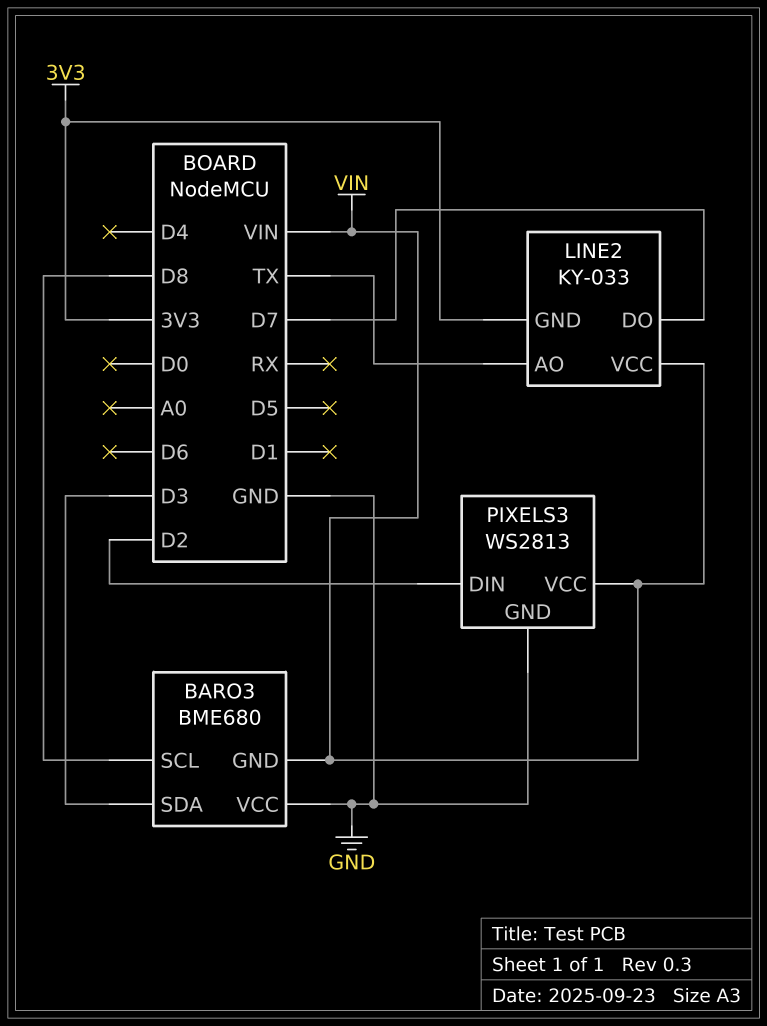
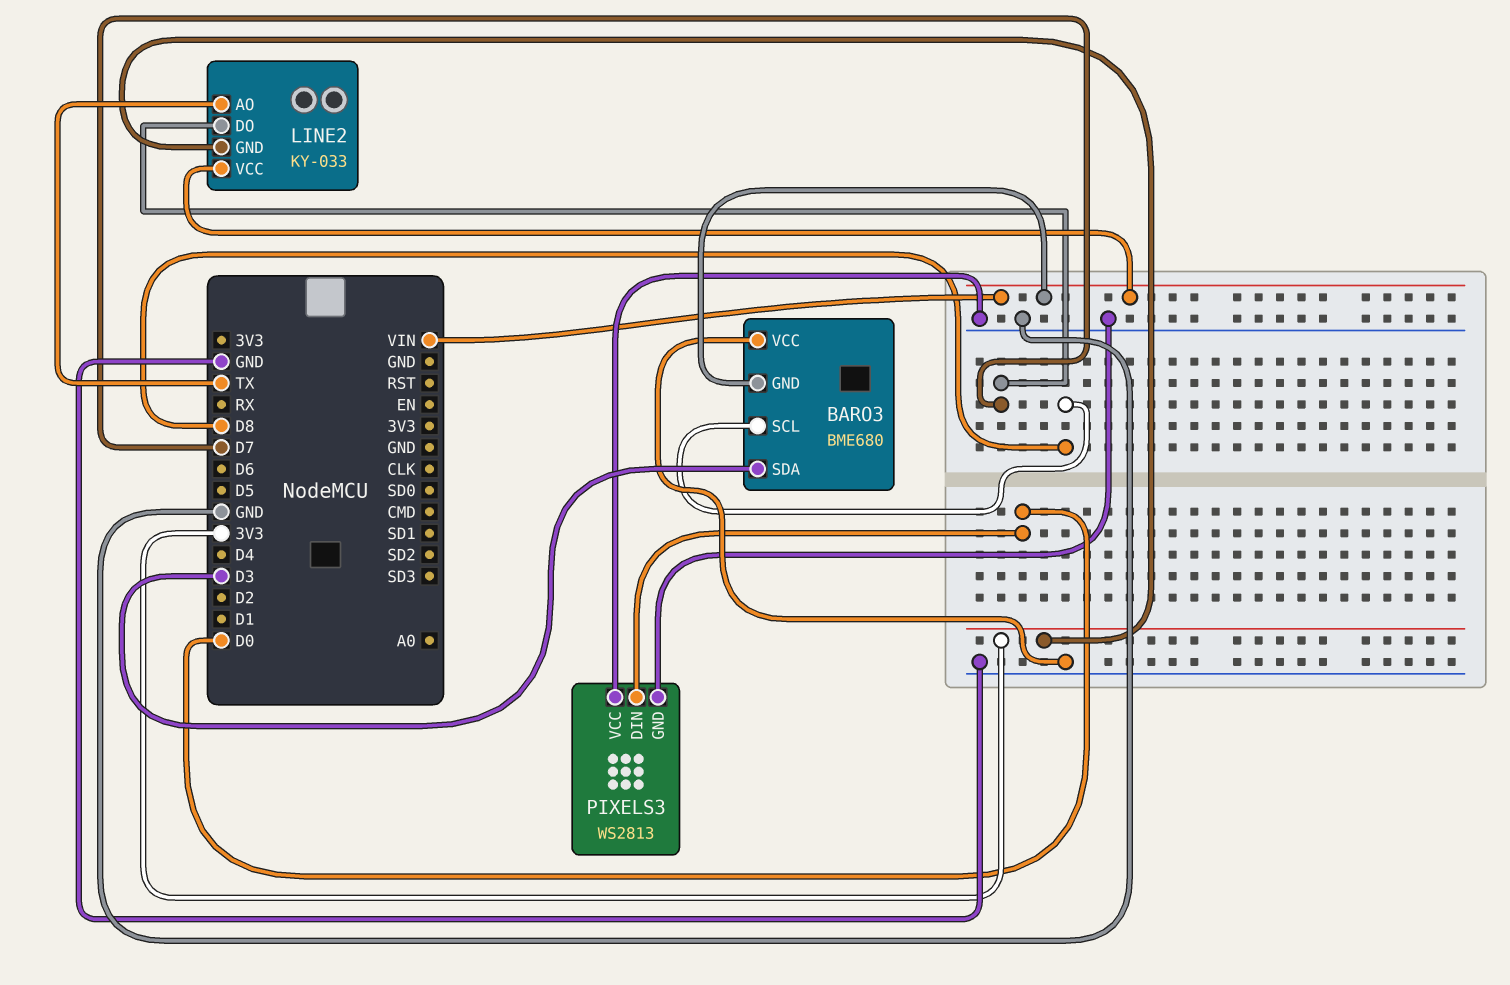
PIXELS3 pin DIN: D2 -> D0
PIXELS3 pin VCC: VIN -> GND

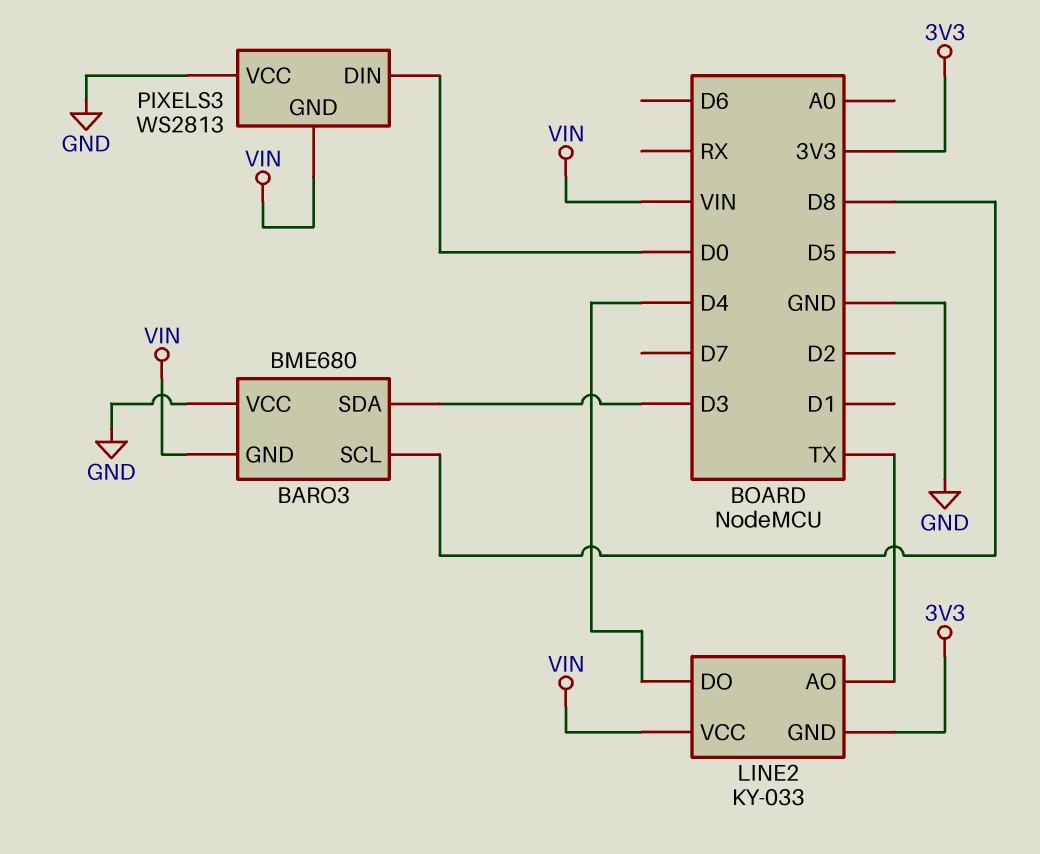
LINE2 pin DO: D7 -> D4
PIXELS3 pin GND: GND -> VIN

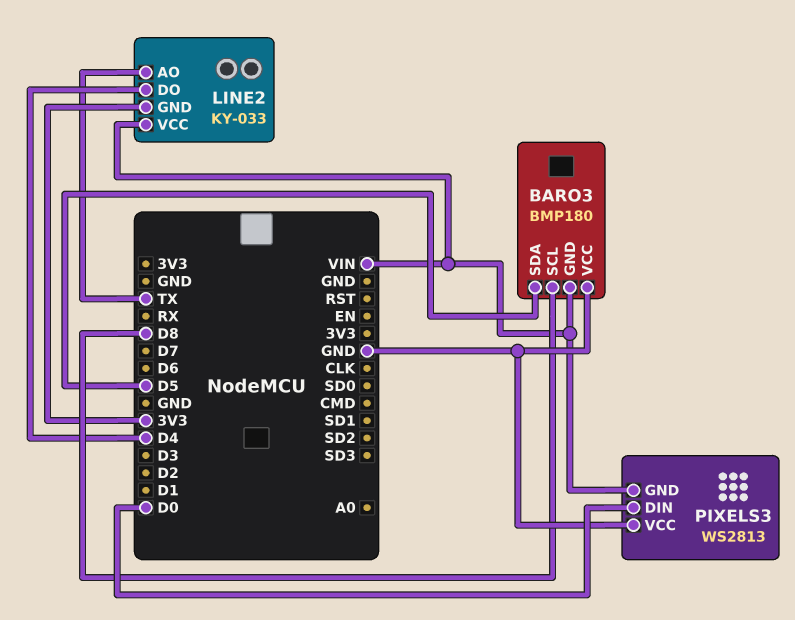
BARO3: BME680 -> BMP180
BARO3 pin SDA: D3 -> D5

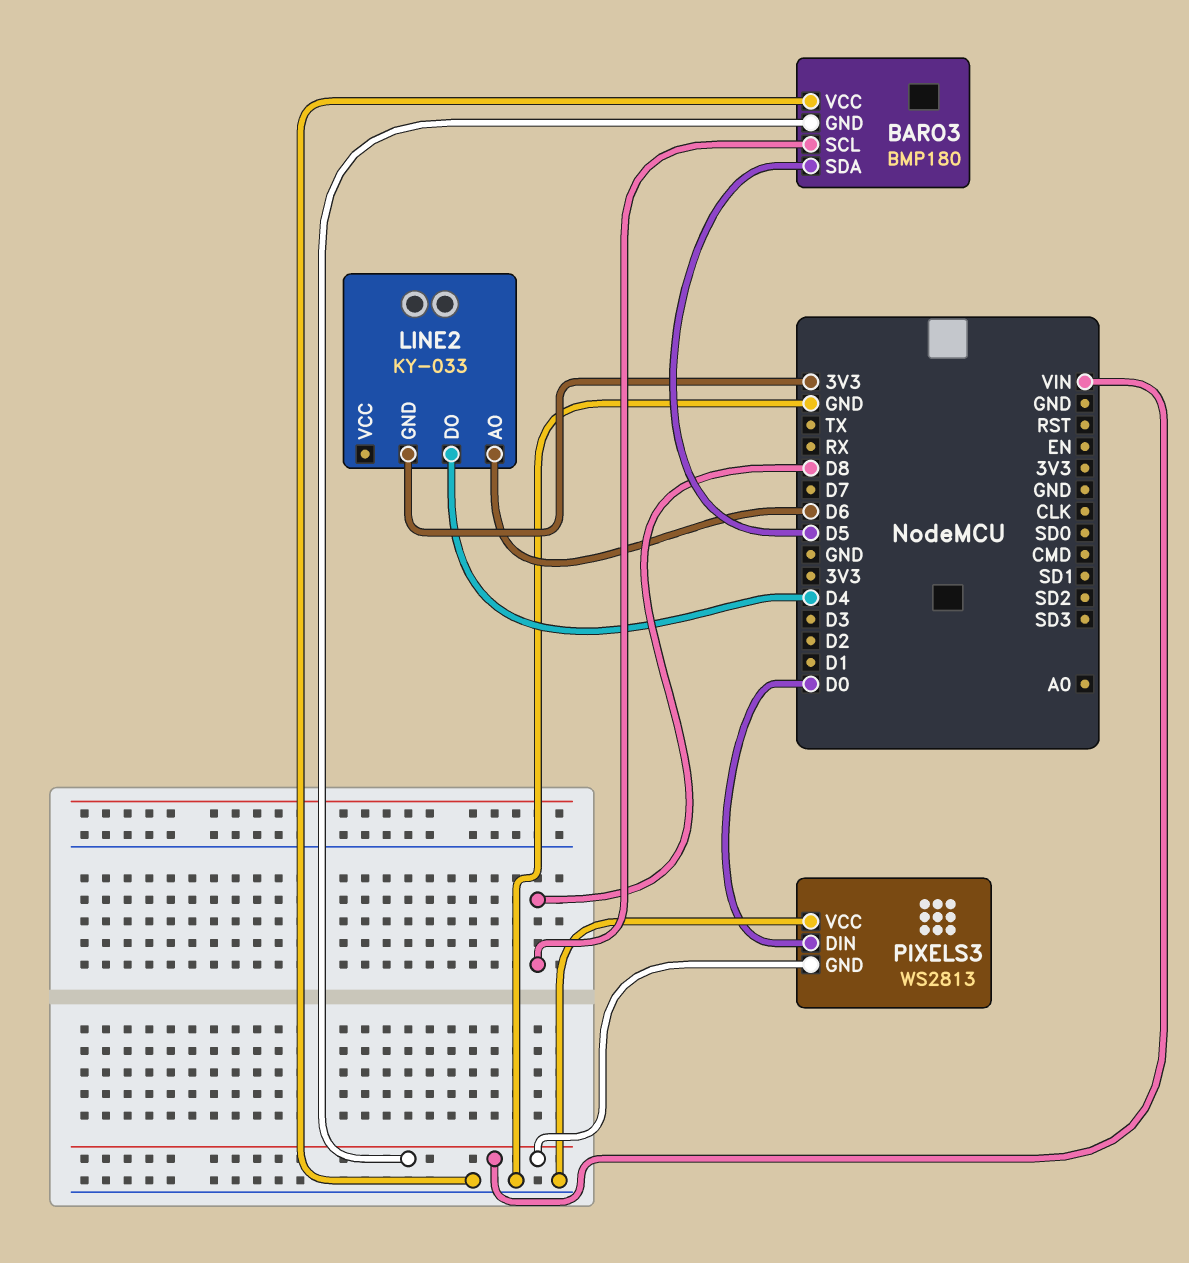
LINE2 pin AO: TX -> D6
LINE2 pin VCC: VIN -> none

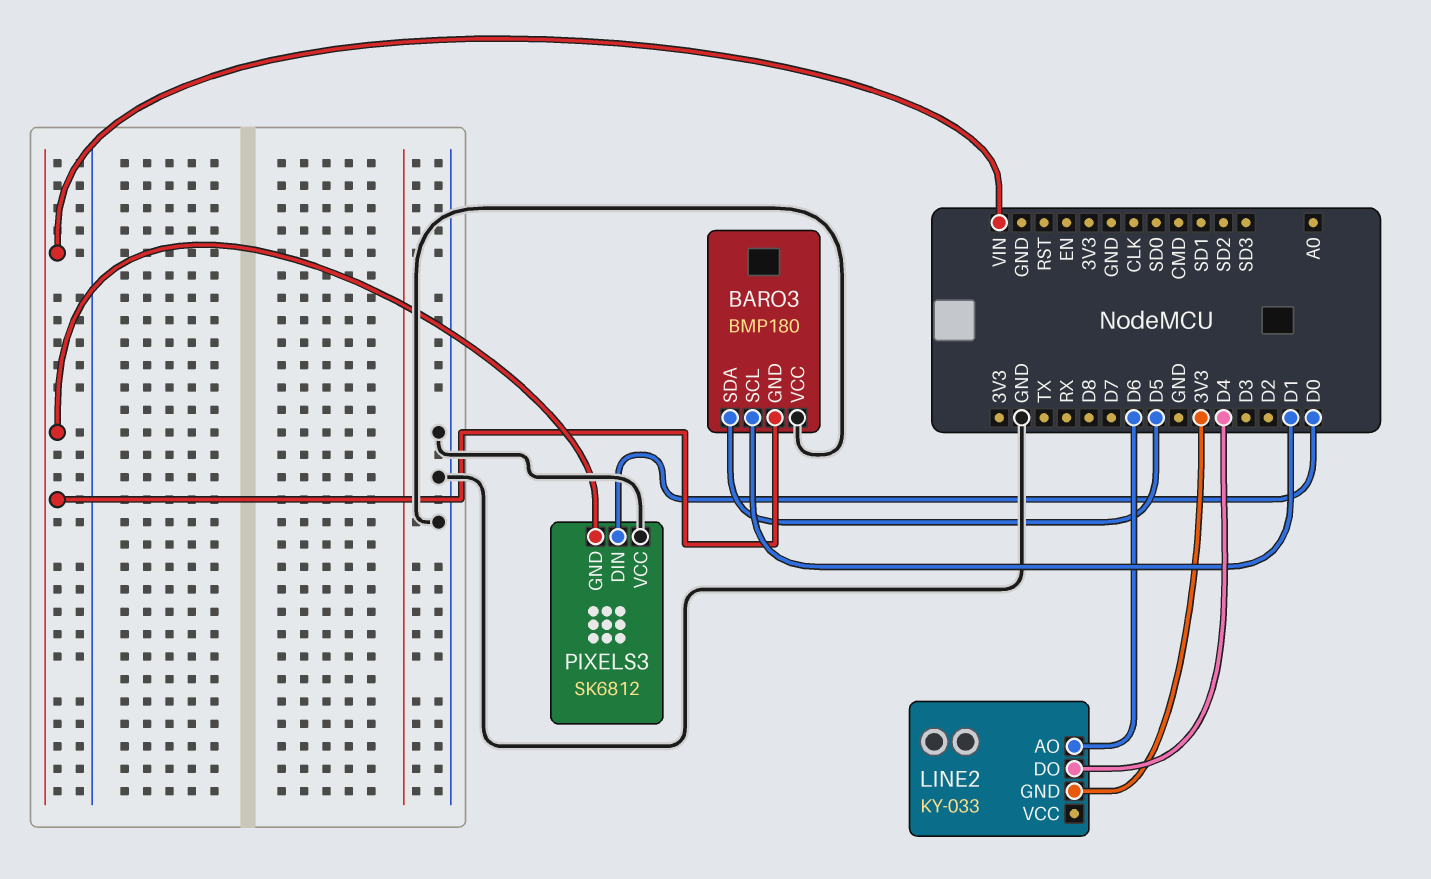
BARO3 pin SCL: D8 -> D1
PIXELS3: WS2813 -> SK6812

